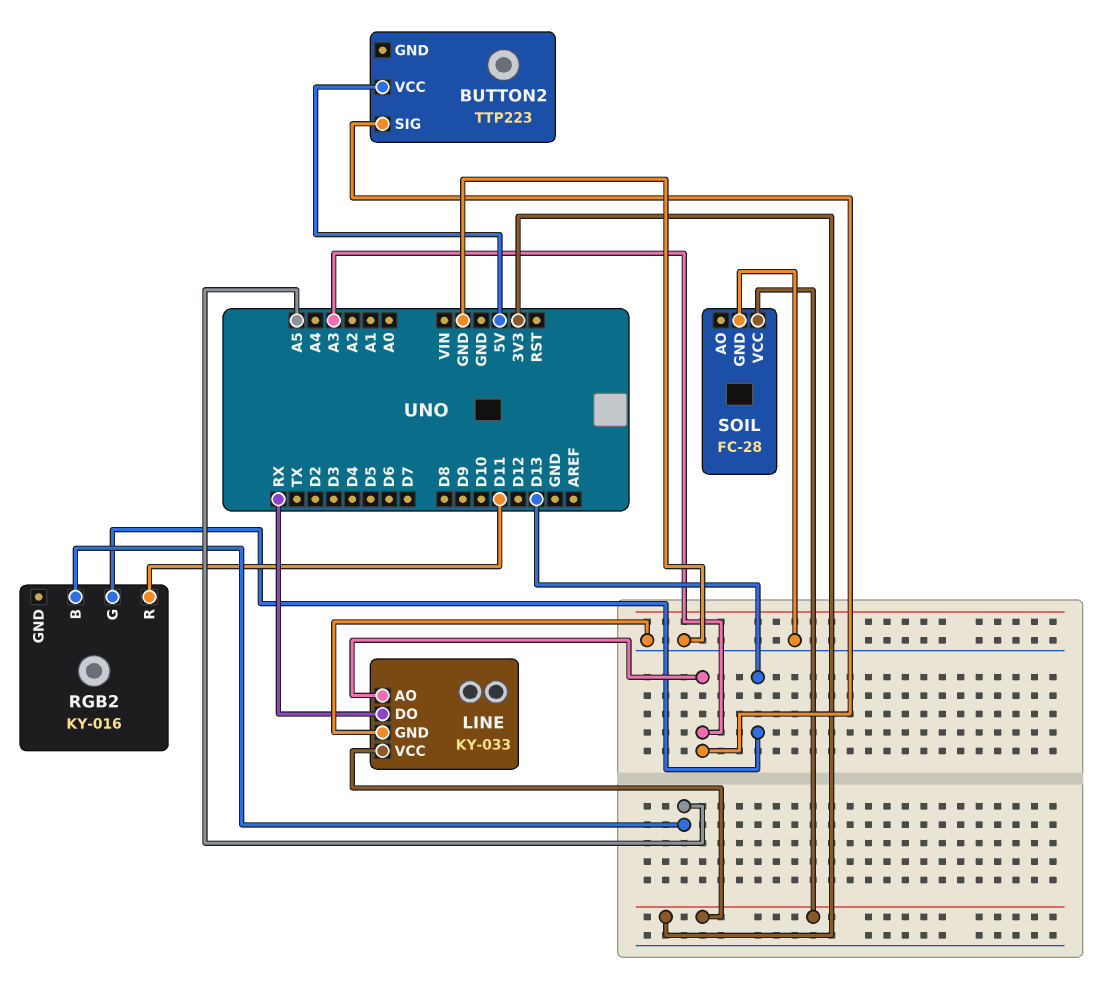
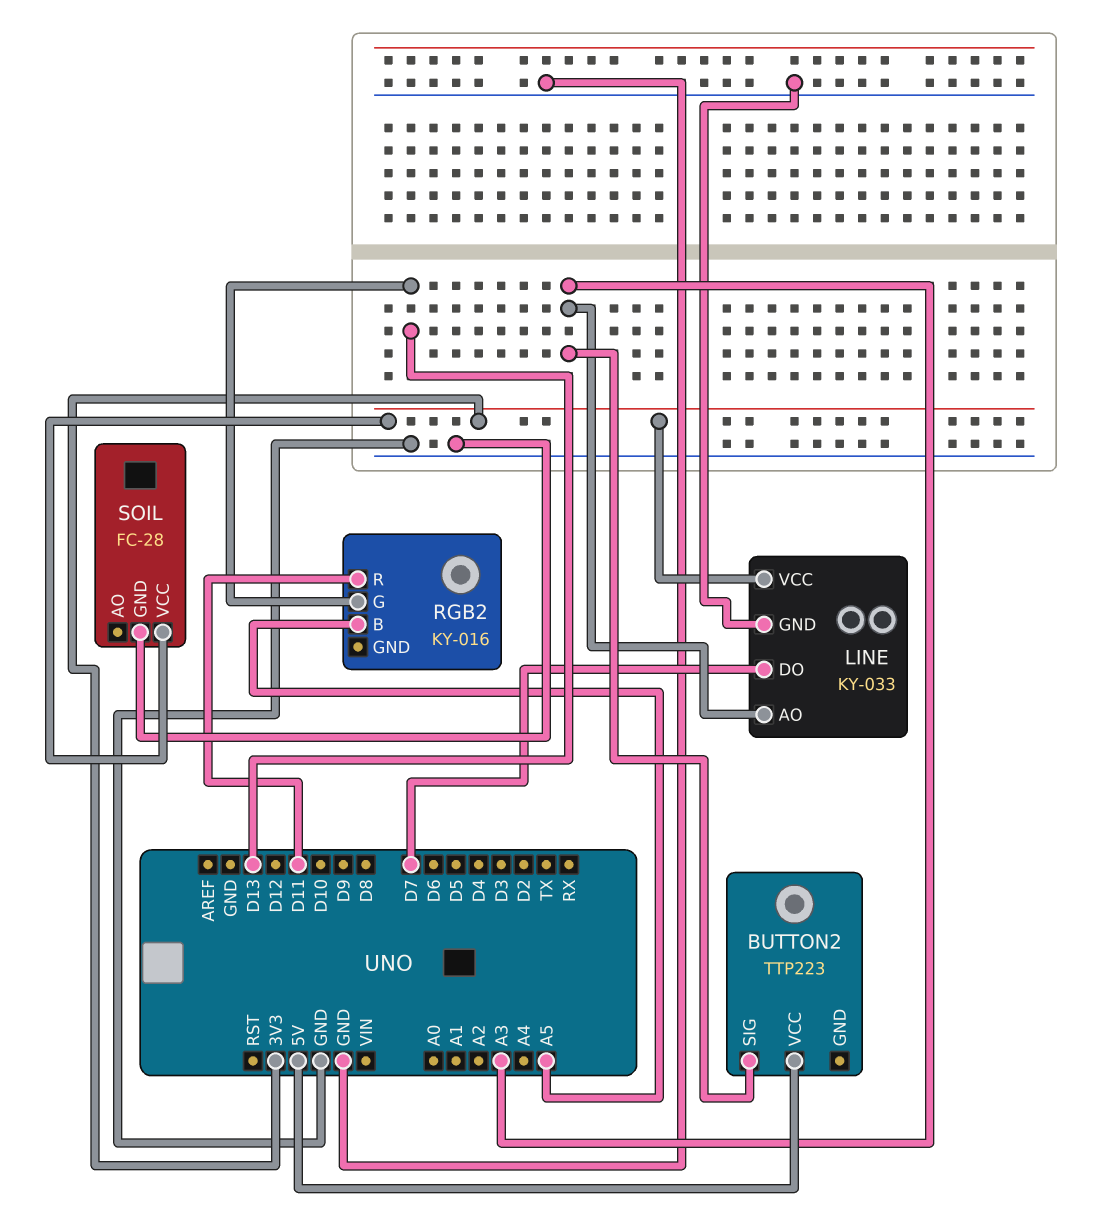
LINE pin DO: RX -> D7

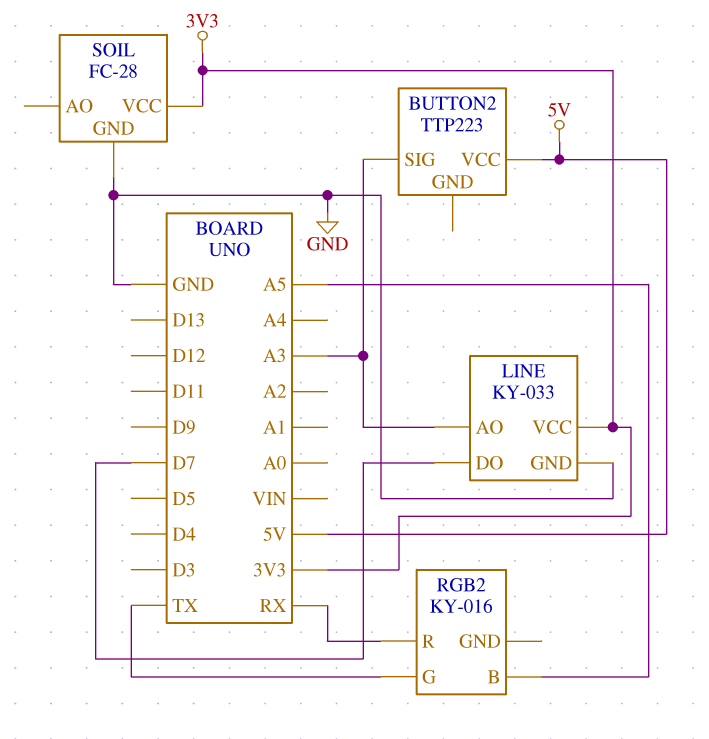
RGB2 pin G: D13 -> TX
RGB2 pin R: D11 -> RX

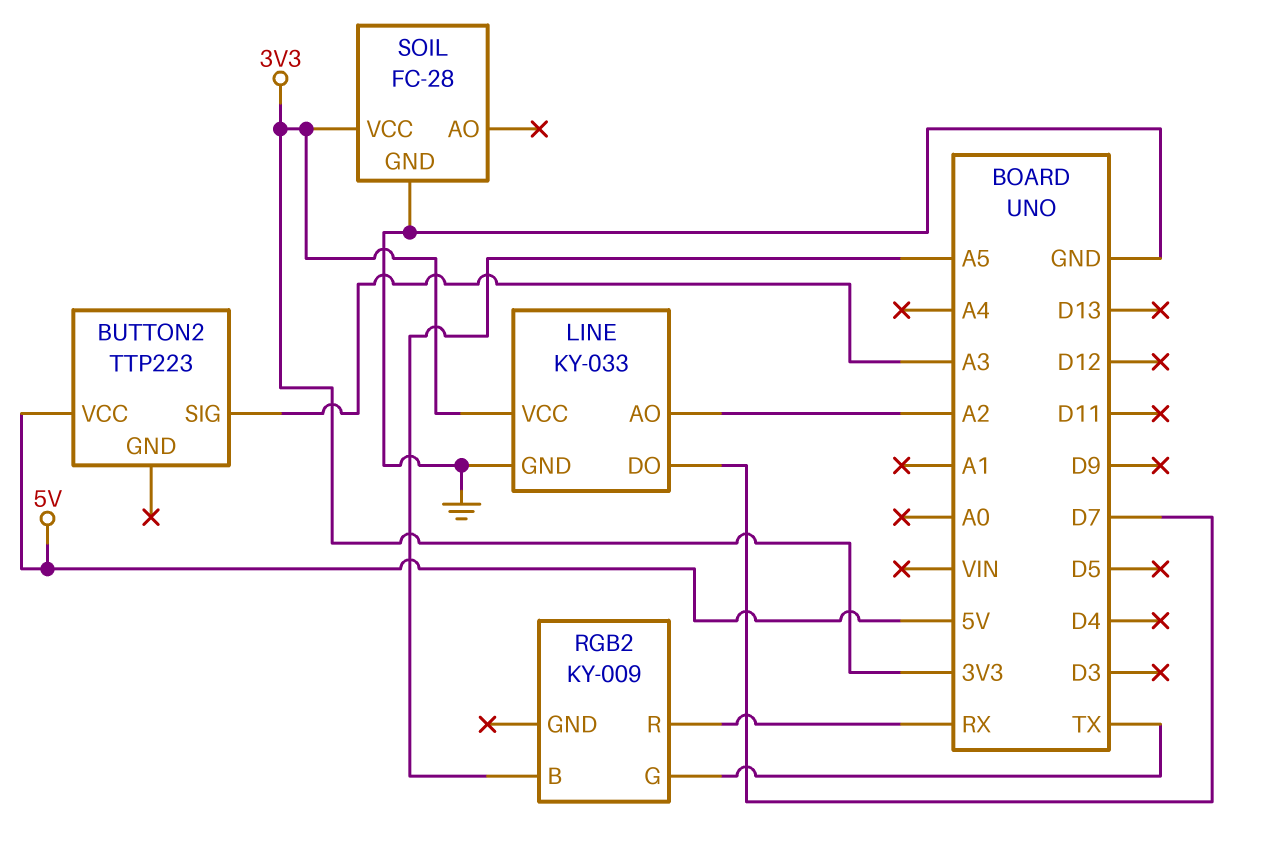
LINE pin AO: A3 -> A2
RGB2: KY-016 -> KY-009

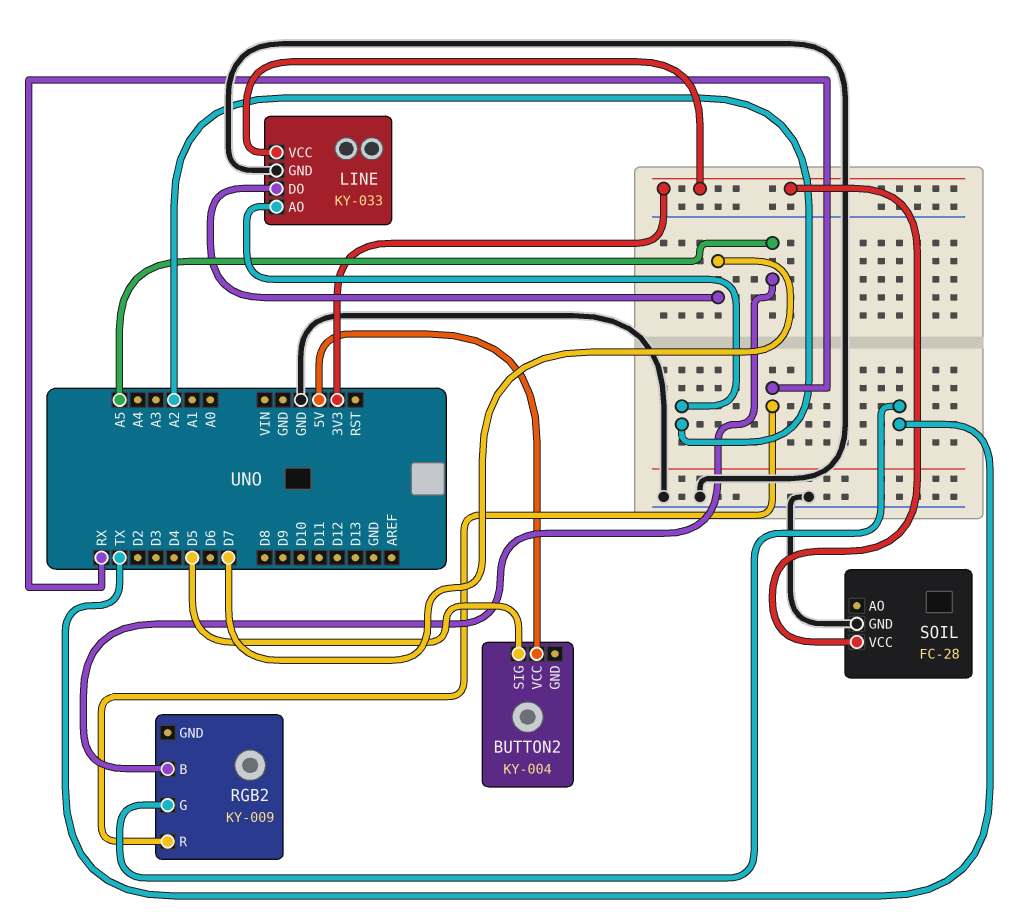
BUTTON2: TTP223 -> KY-004
BUTTON2 pin SIG: A3 -> D5

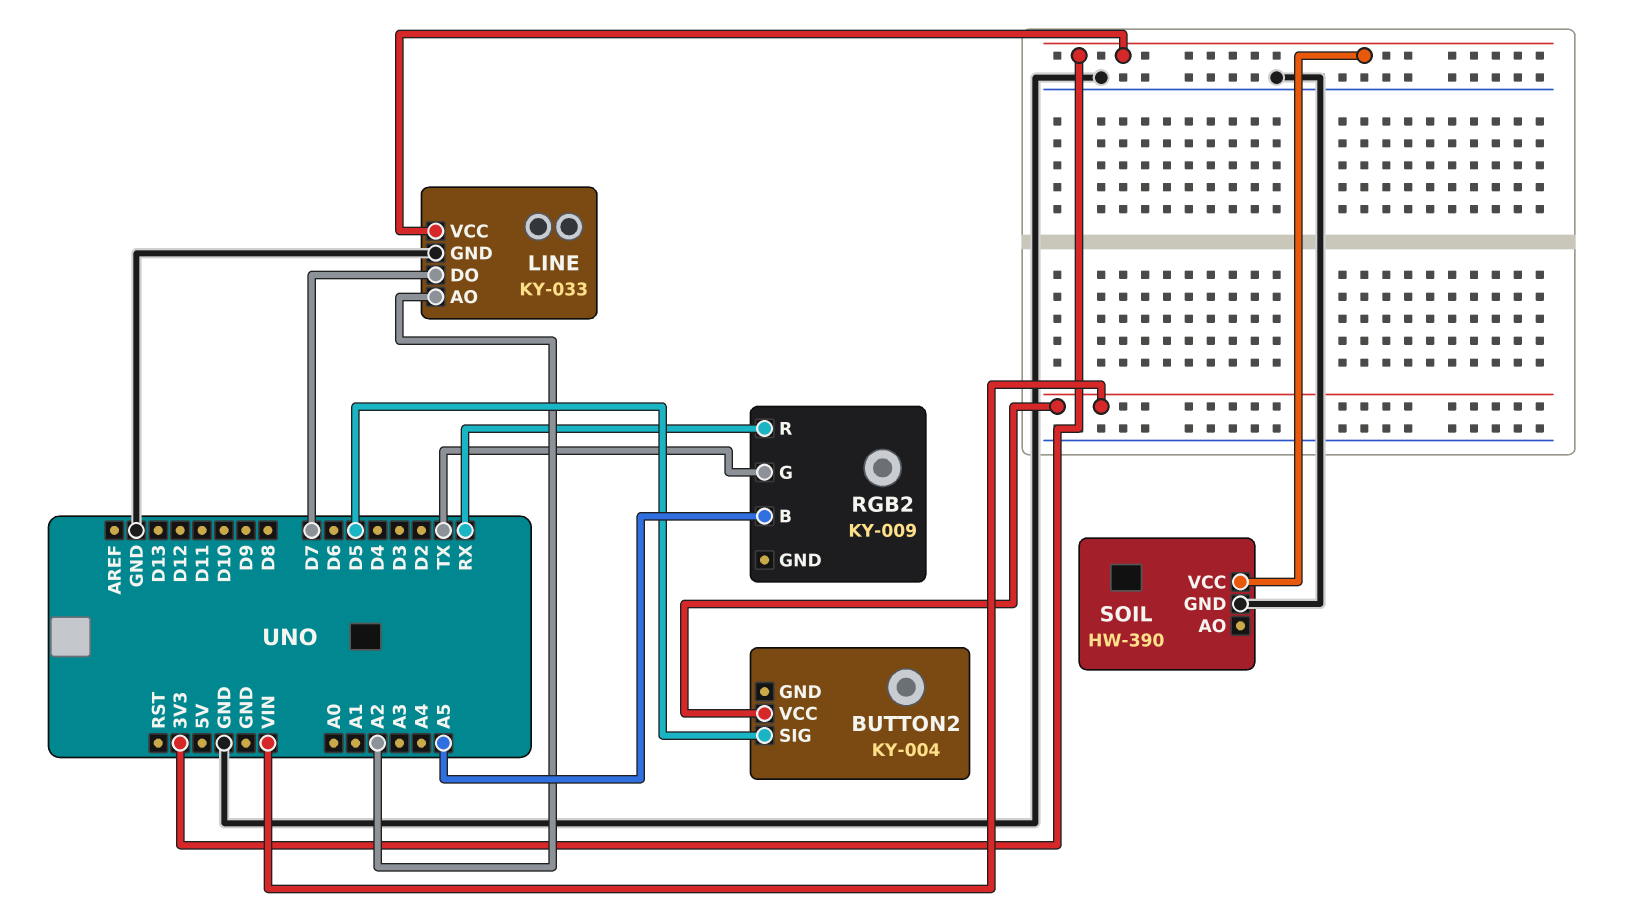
BUTTON2 pin VCC: 5V -> VIN
SOIL: FC-28 -> HW-390

